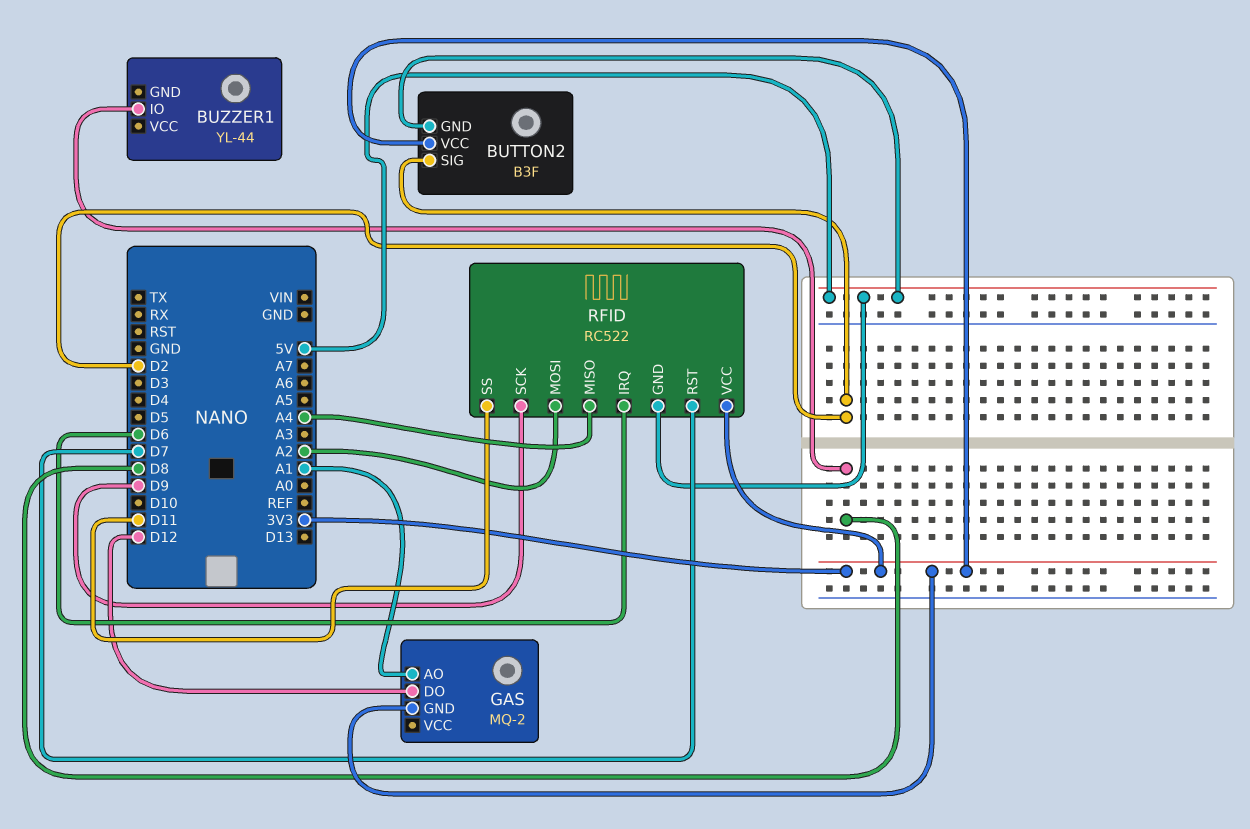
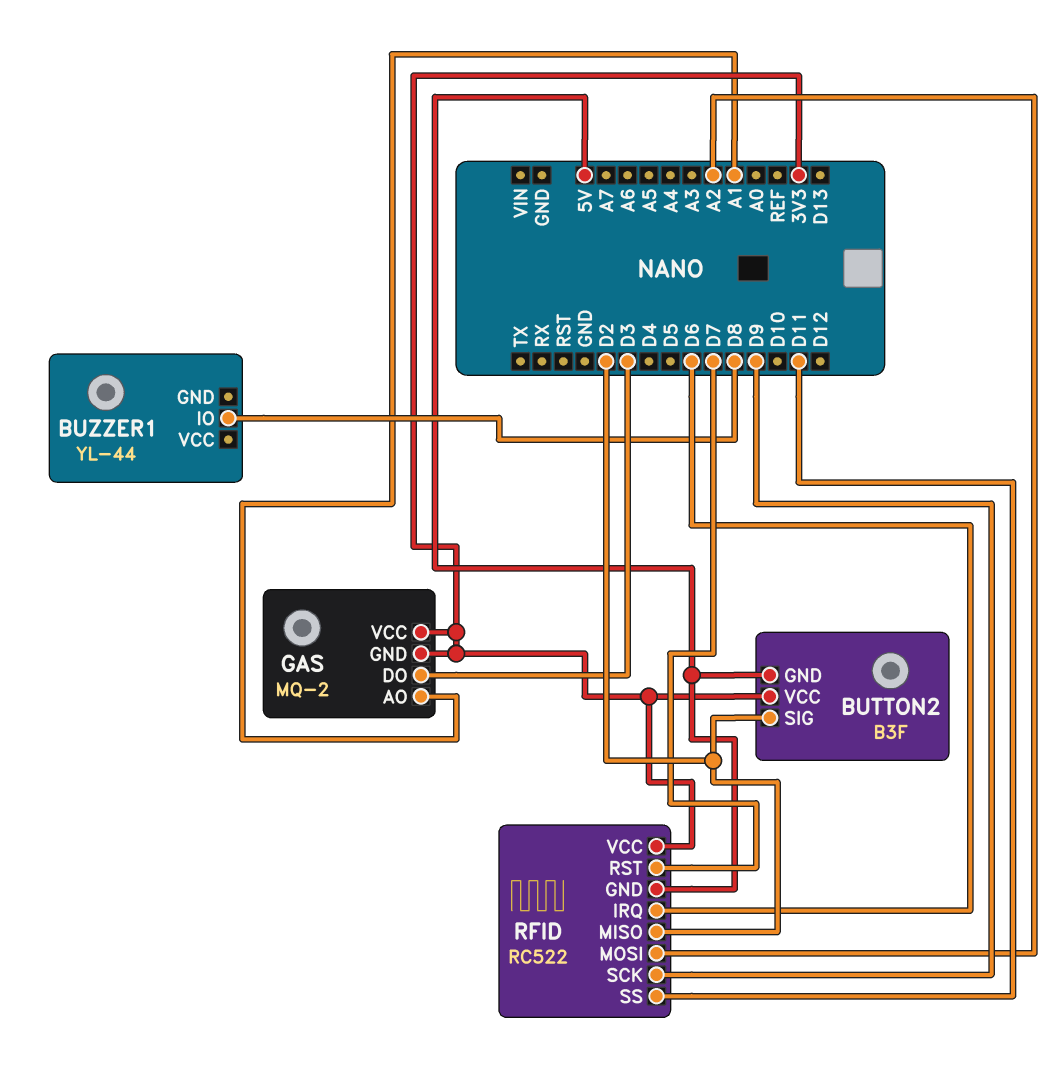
GAS pin DO: D12 -> D3
GAS pin VCC: none -> 3V3
RFID pin MISO: A4 -> D2

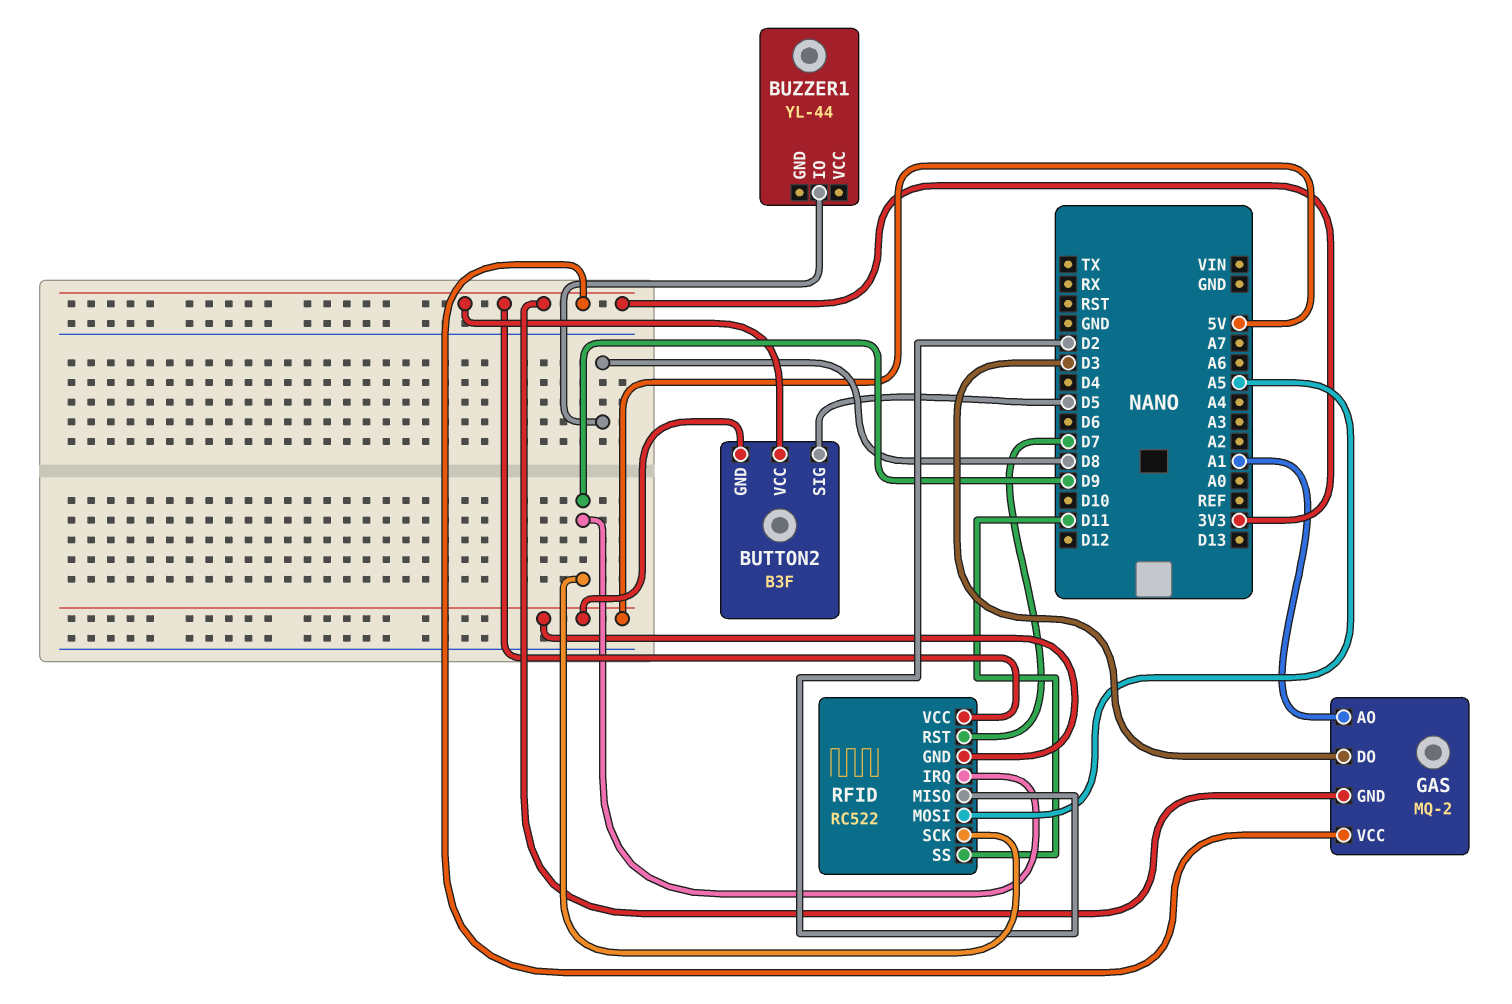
BUTTON2 pin SIG: D2 -> D5
RFID pin IRQ: D6 -> D9
RFID pin MOSI: A2 -> A5

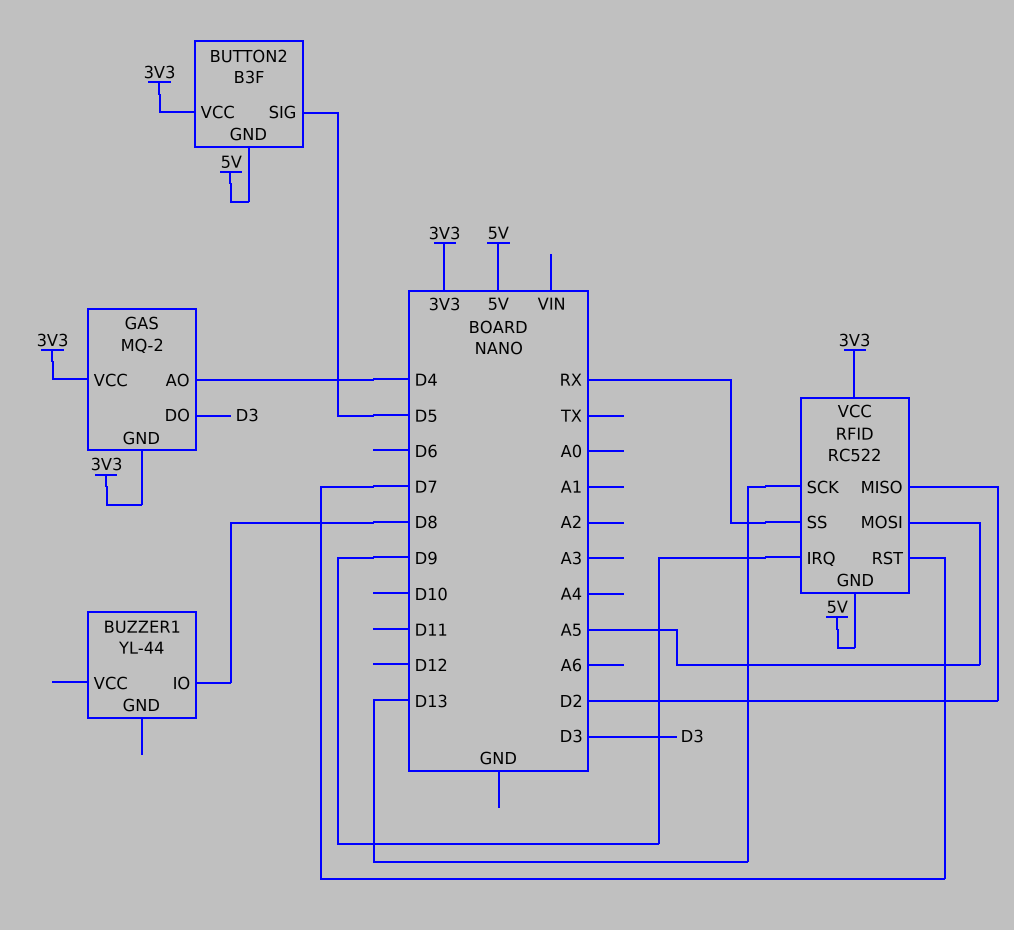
GAS pin AO: A1 -> D4
RFID pin SCK: D9 -> D13
RFID pin SS: D11 -> RX

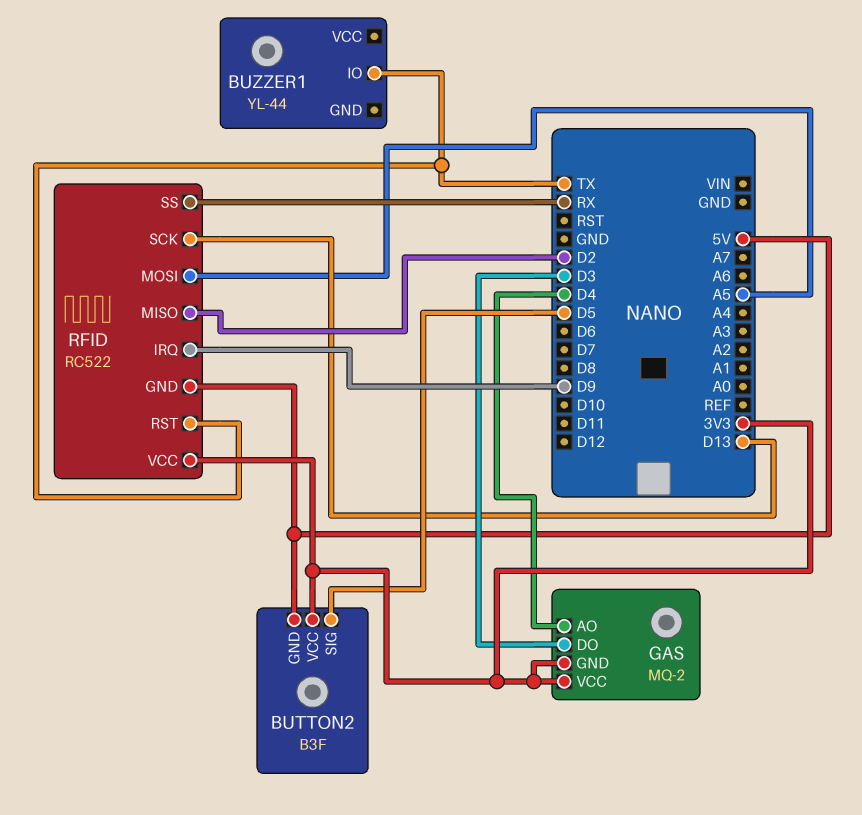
BUZZER1 pin IO: D8 -> TX
RFID pin RST: D7 -> TX

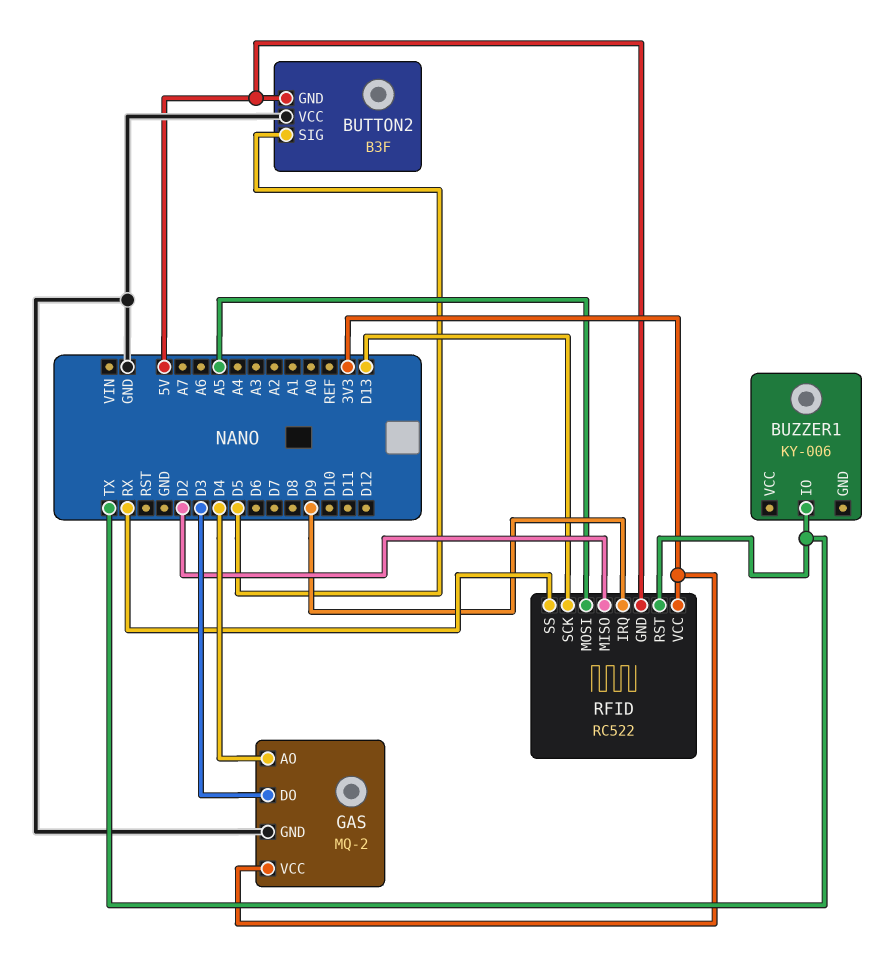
BUTTON2 pin VCC: 3V3 -> GND
BUZZER1: YL-44 -> KY-006
GAS pin GND: 3V3 -> GND

